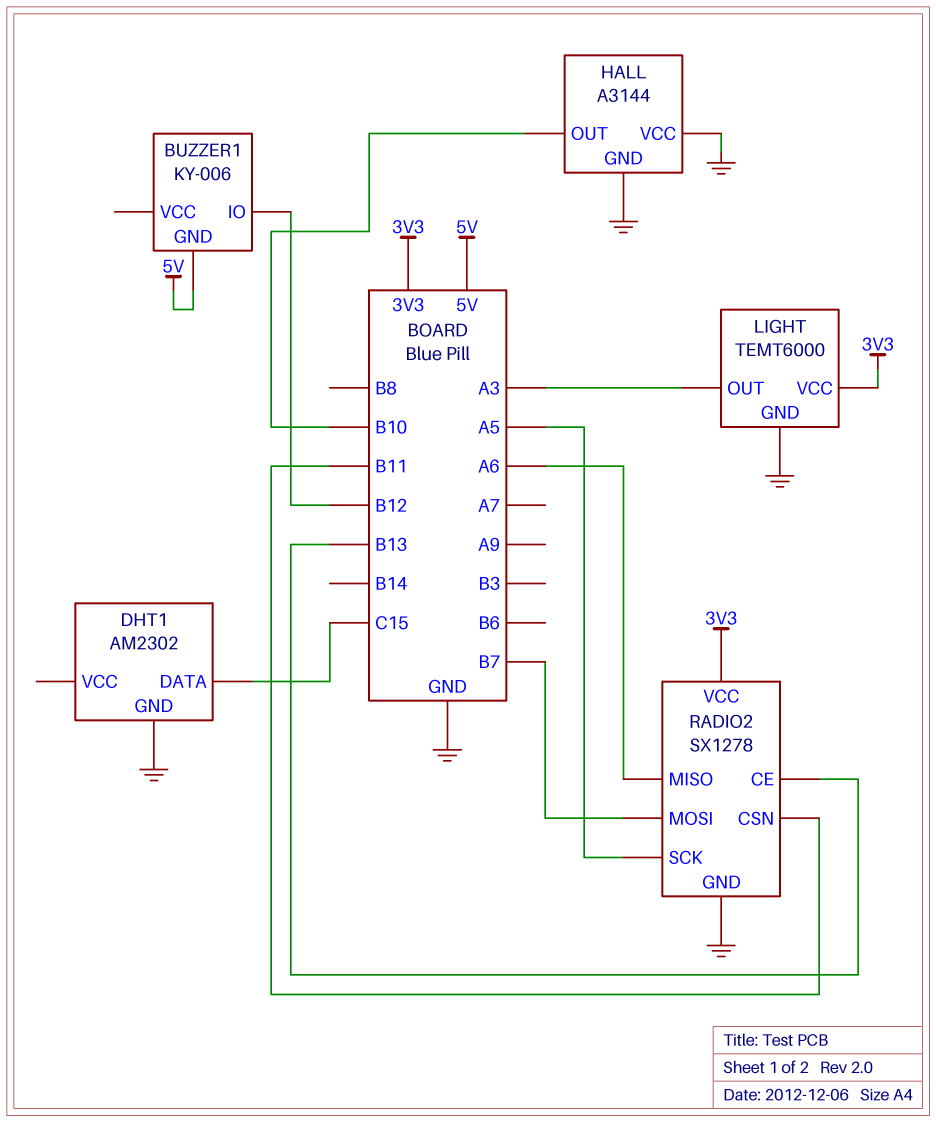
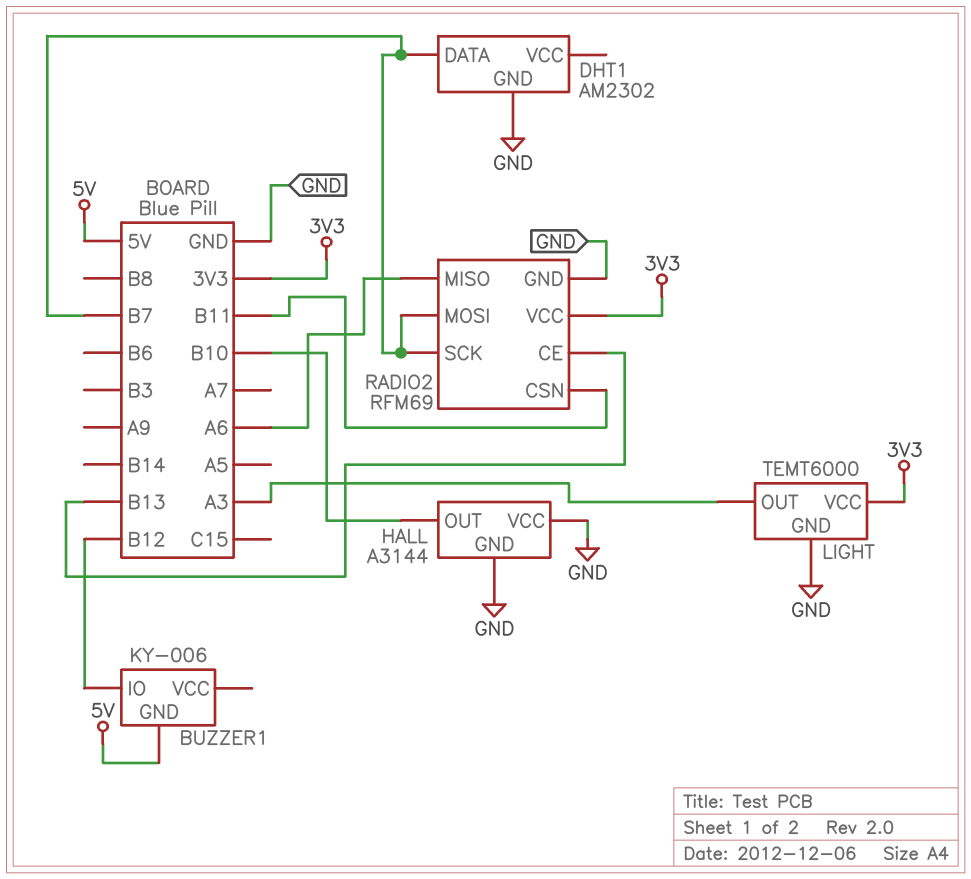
DHT1 pin DATA: C15 -> B7
RADIO2: SX1278 -> RFM69
RADIO2 pin SCK: A5 -> B7

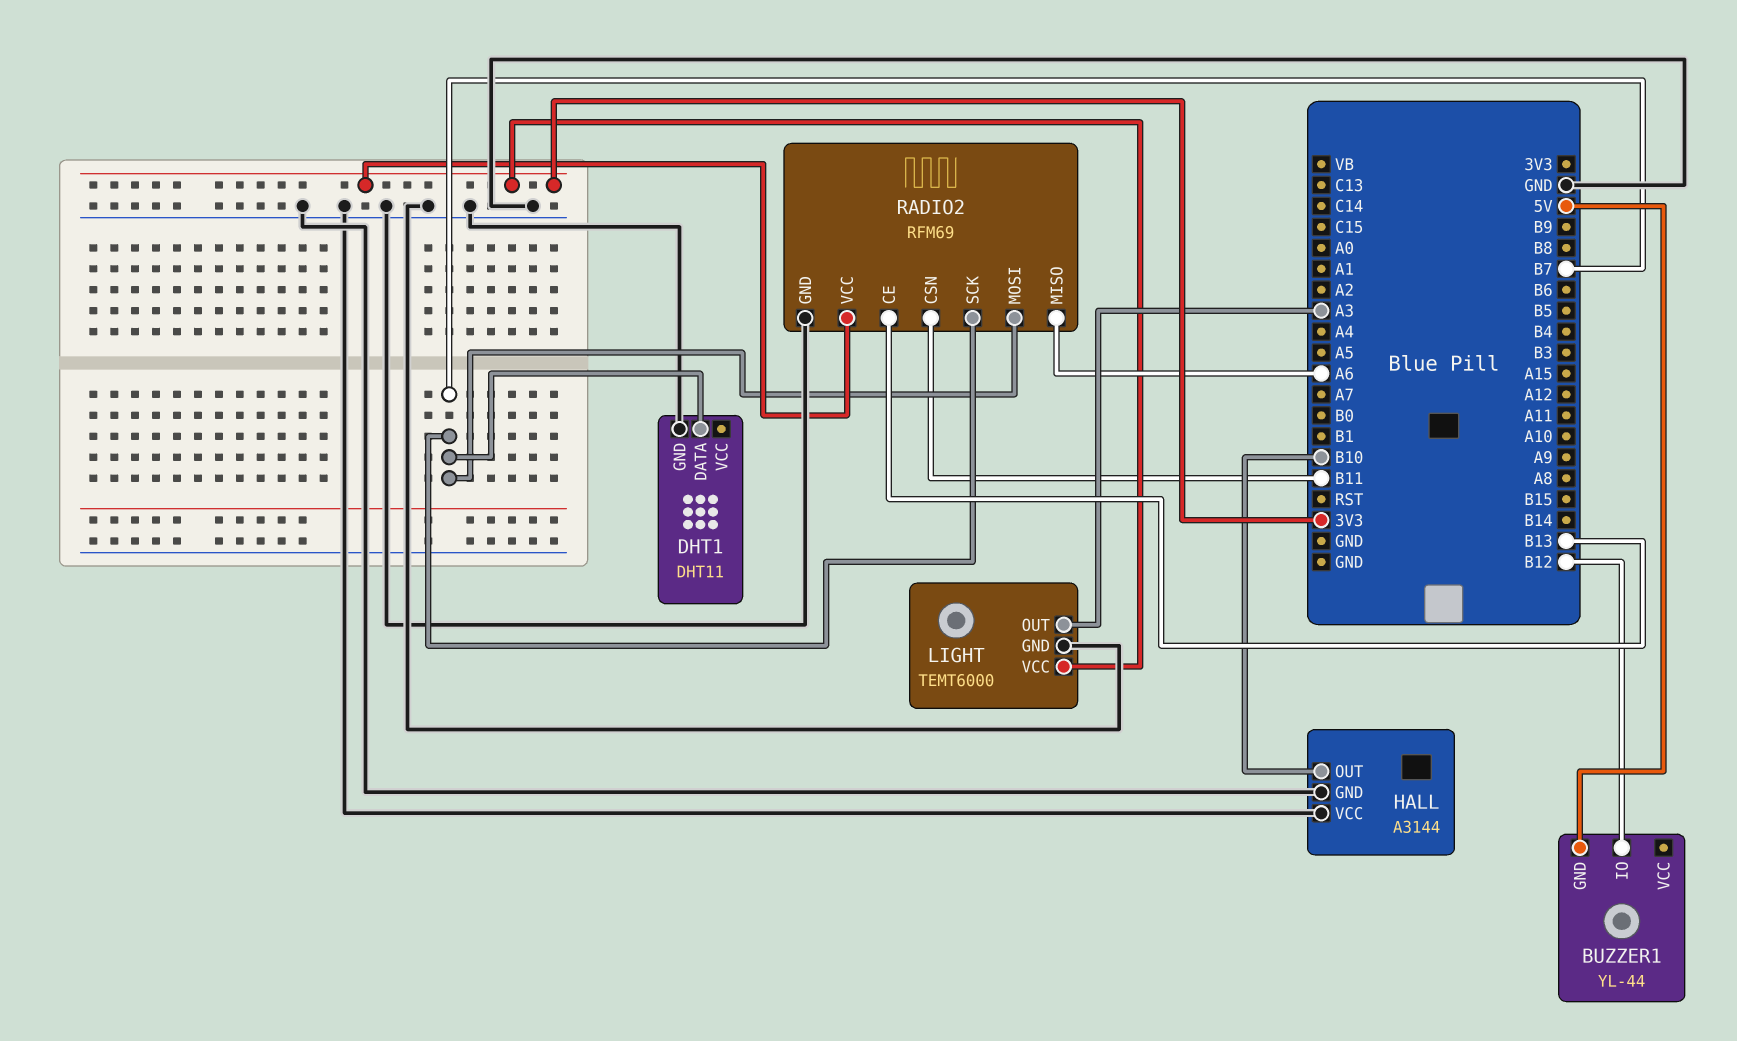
BUZZER1: KY-006 -> YL-44
DHT1: AM2302 -> DHT11

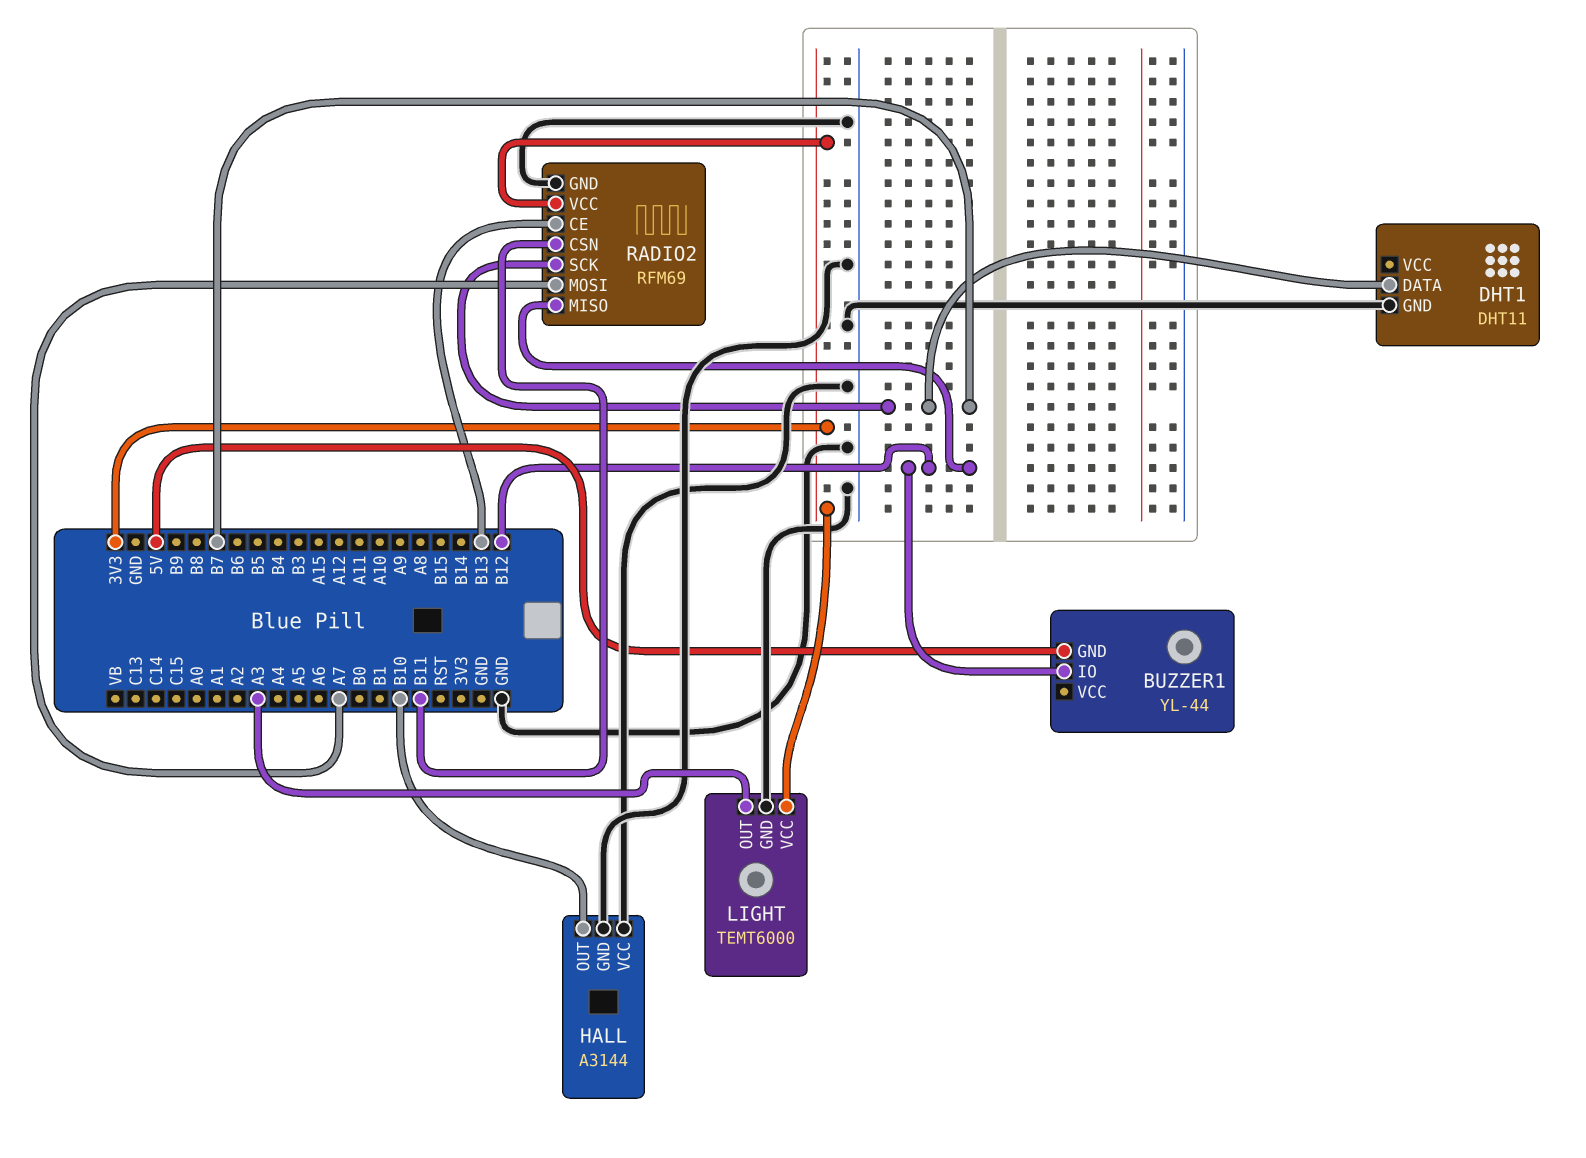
RADIO2 pin MISO: A6 -> B12
RADIO2 pin MOSI: B7 -> A7

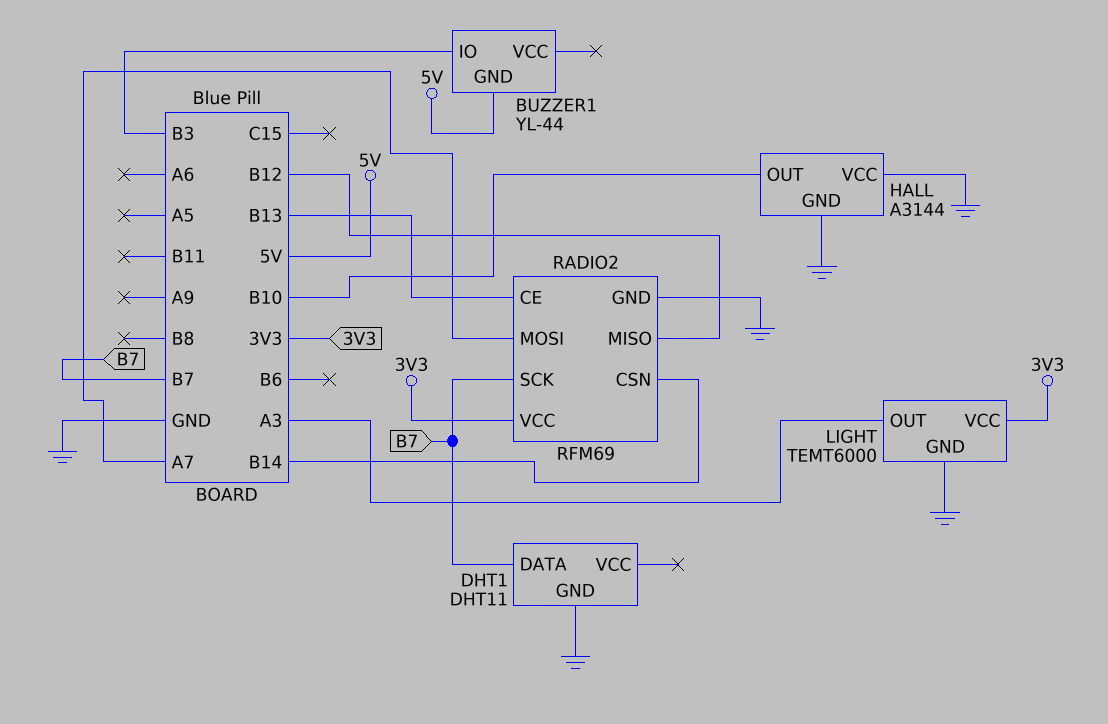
BUZZER1 pin IO: B12 -> B3
RADIO2 pin CSN: B11 -> B14

